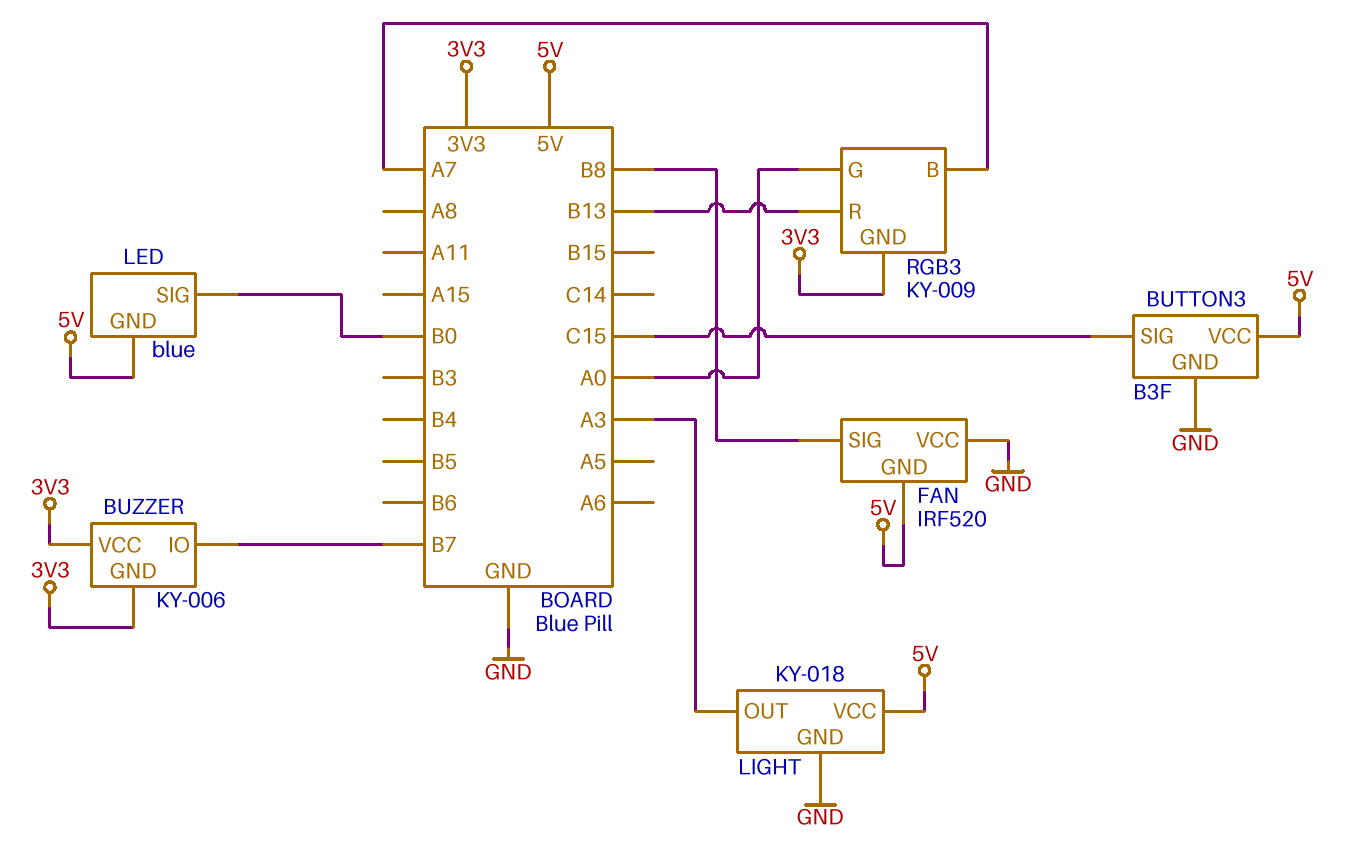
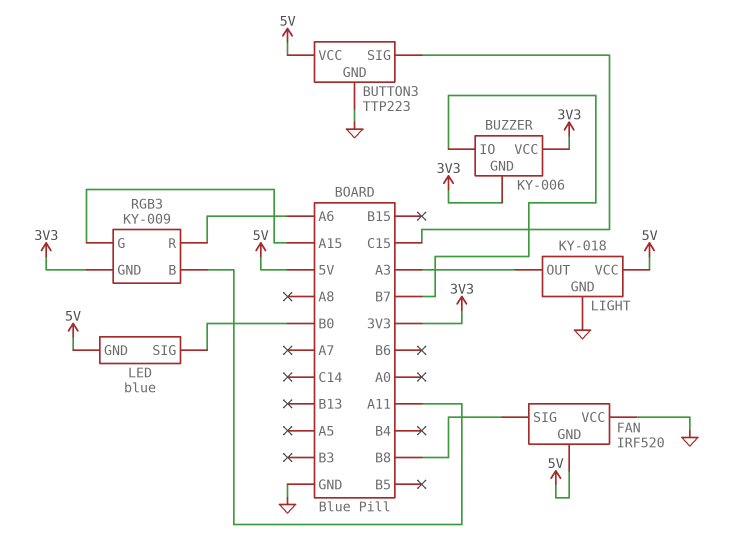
BUTTON3: B3F -> TTP223
RGB3 pin B: A7 -> A11
RGB3 pin G: A0 -> A15
RGB3 pin R: B13 -> A6

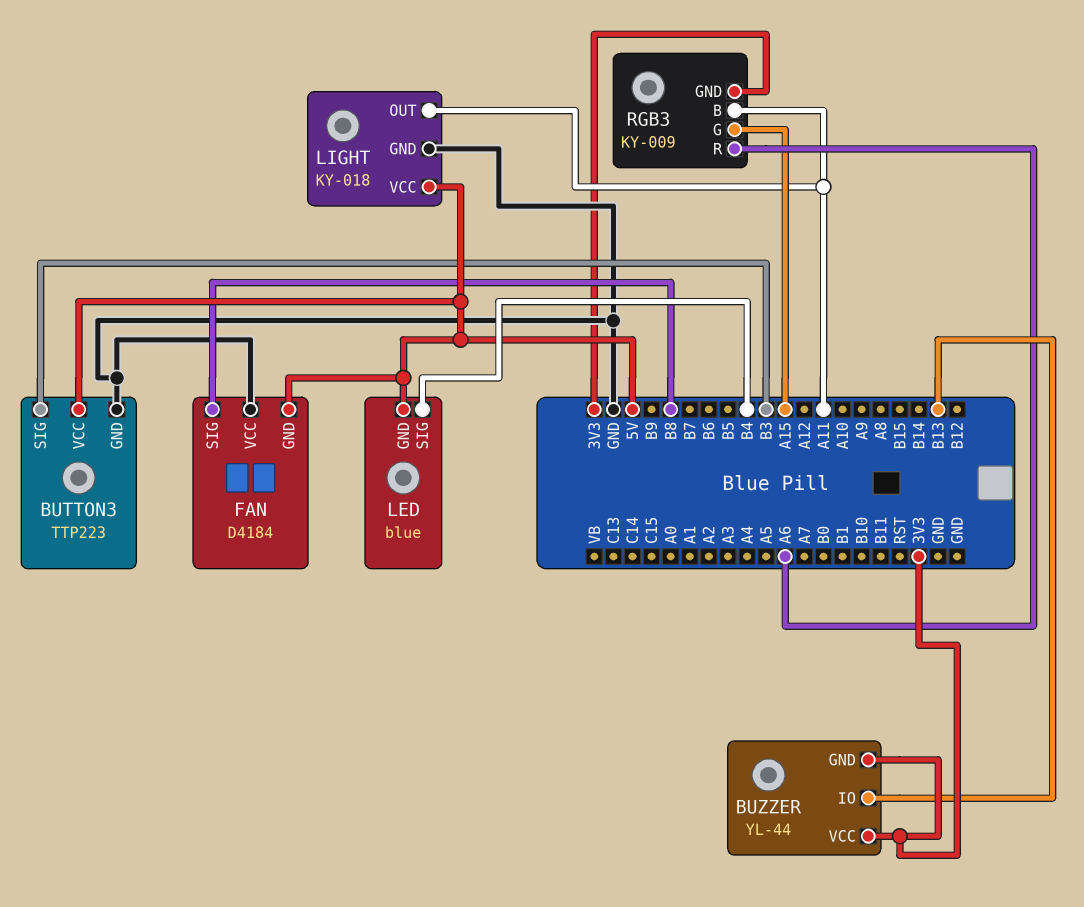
BUTTON3 pin SIG: C15 -> B3
BUZZER: KY-006 -> YL-44
BUZZER pin IO: B7 -> B13
FAN: IRF520 -> D4184
LED pin SIG: B0 -> B4
LIGHT pin OUT: A3 -> A11

